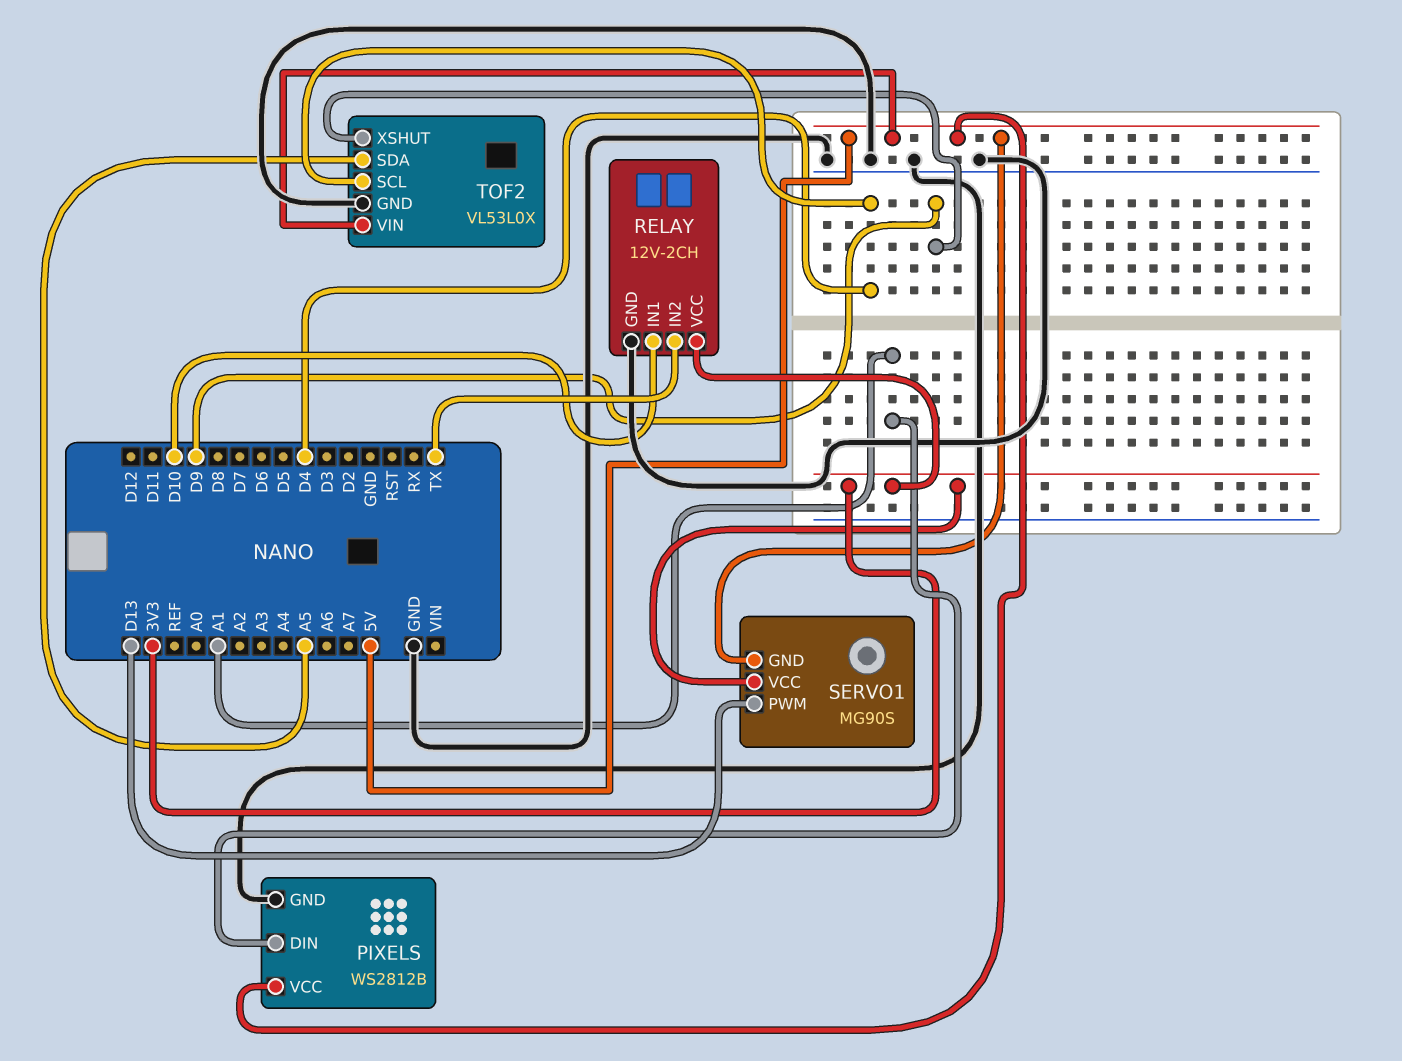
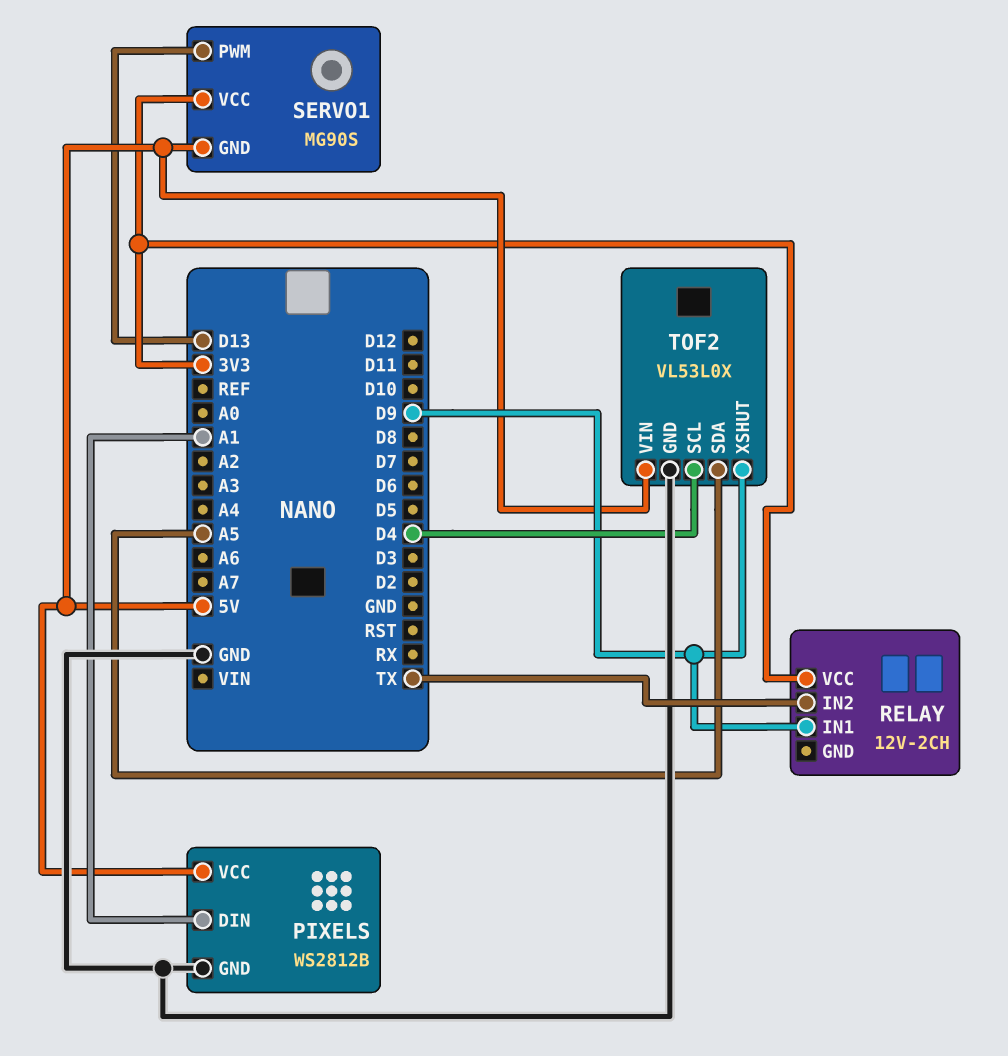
RELAY pin GND: GND -> none
RELAY pin IN1: D10 -> D9

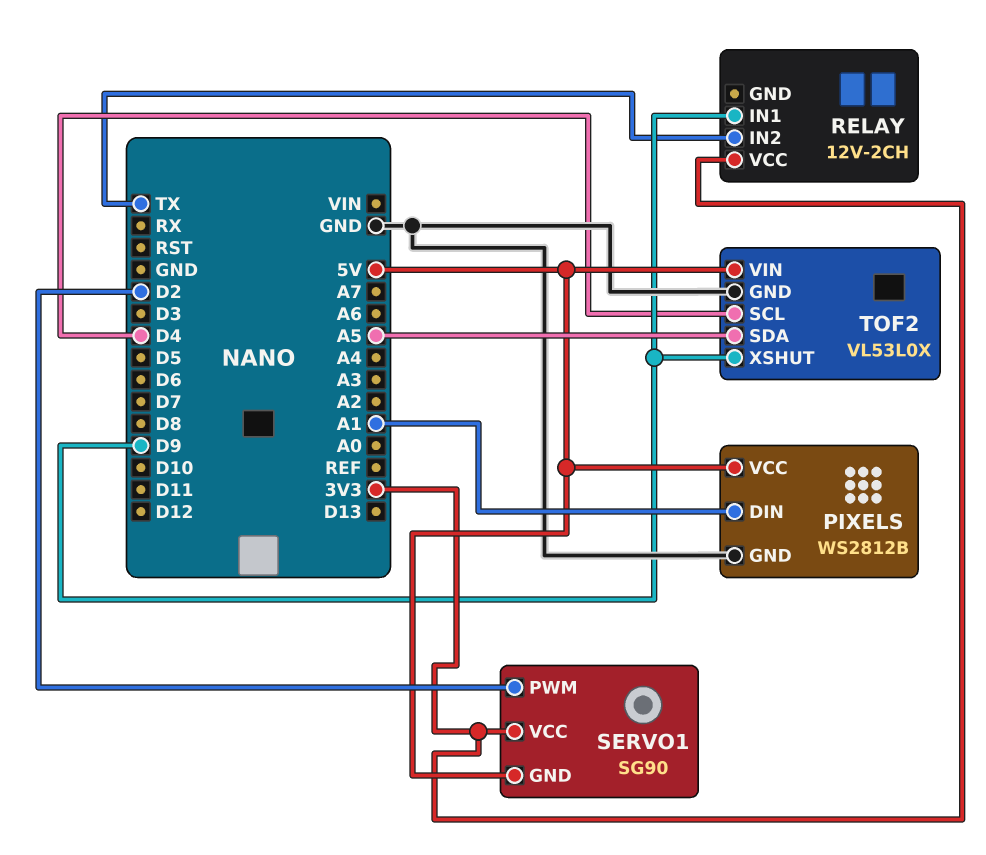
SERVO1: MG90S -> SG90
SERVO1 pin PWM: D13 -> D2

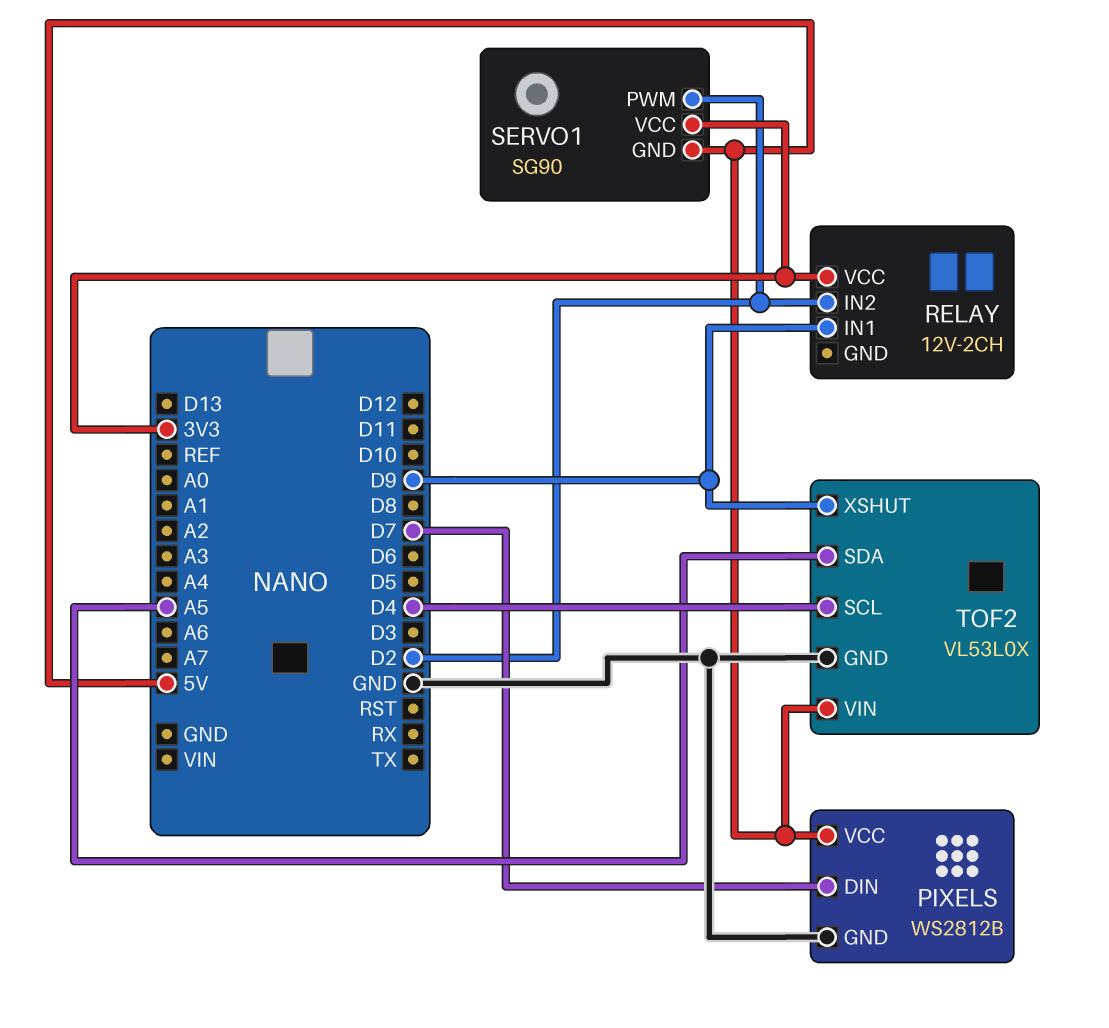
PIXELS pin DIN: A1 -> D7
RELAY pin IN2: TX -> D2

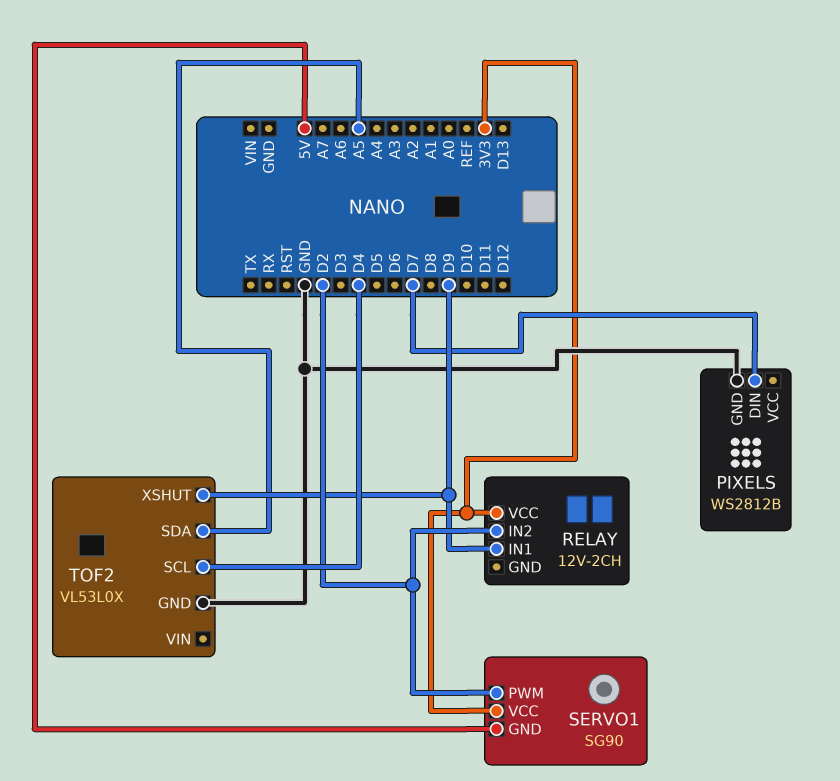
PIXELS pin VCC: 5V -> none
TOF2 pin VIN: 5V -> none

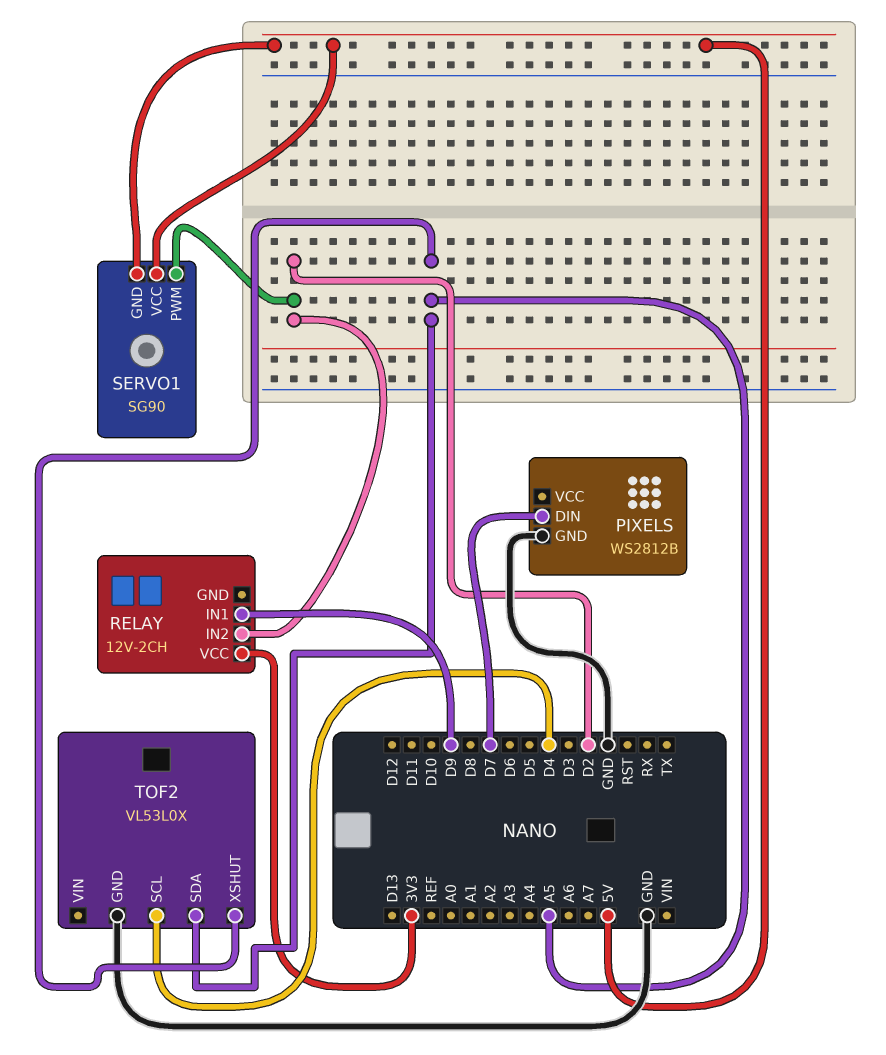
SERVO1 pin VCC: 3V3 -> 5V
TOF2 pin XSHUT: D9 -> A5

